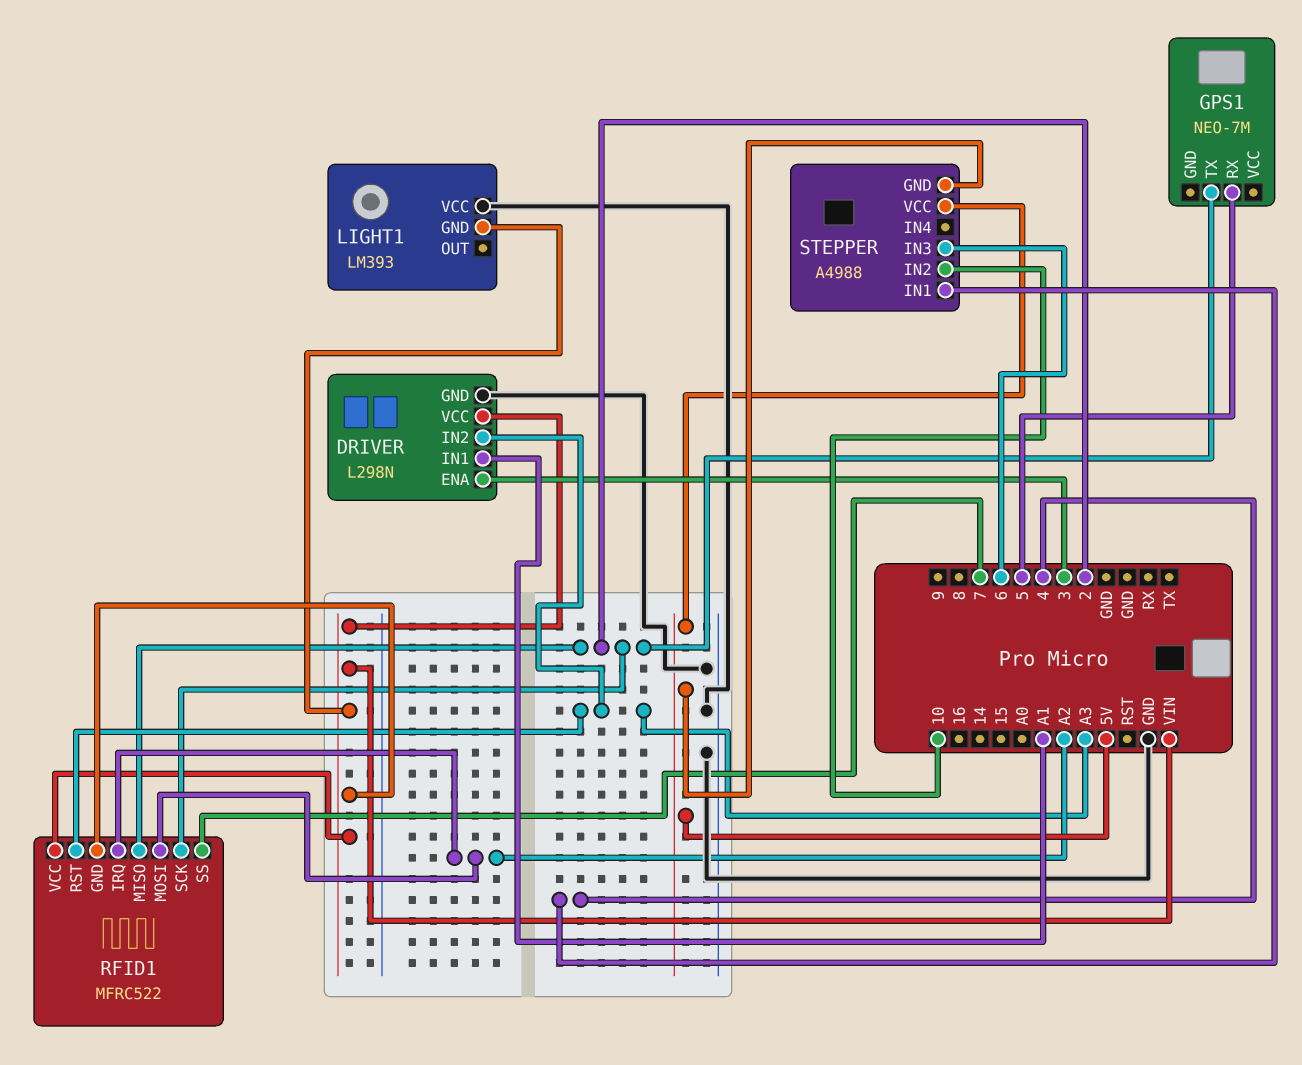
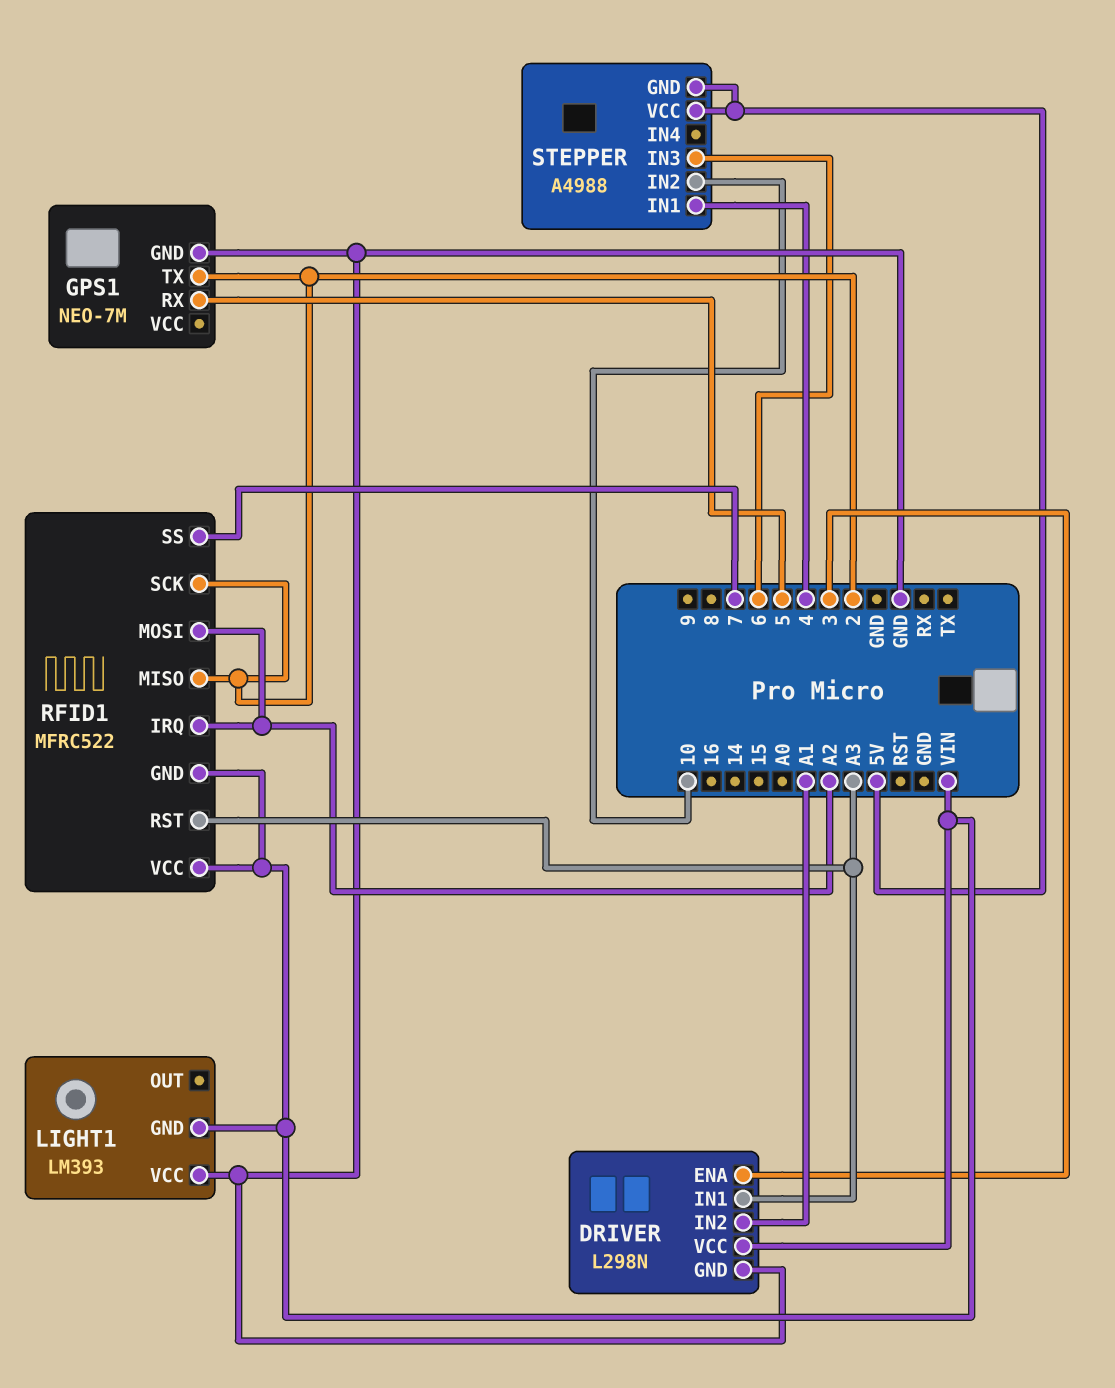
DRIVER pin IN1: A1 -> A3
DRIVER pin IN2: A3 -> A1
GPS1 pin GND: none -> GND

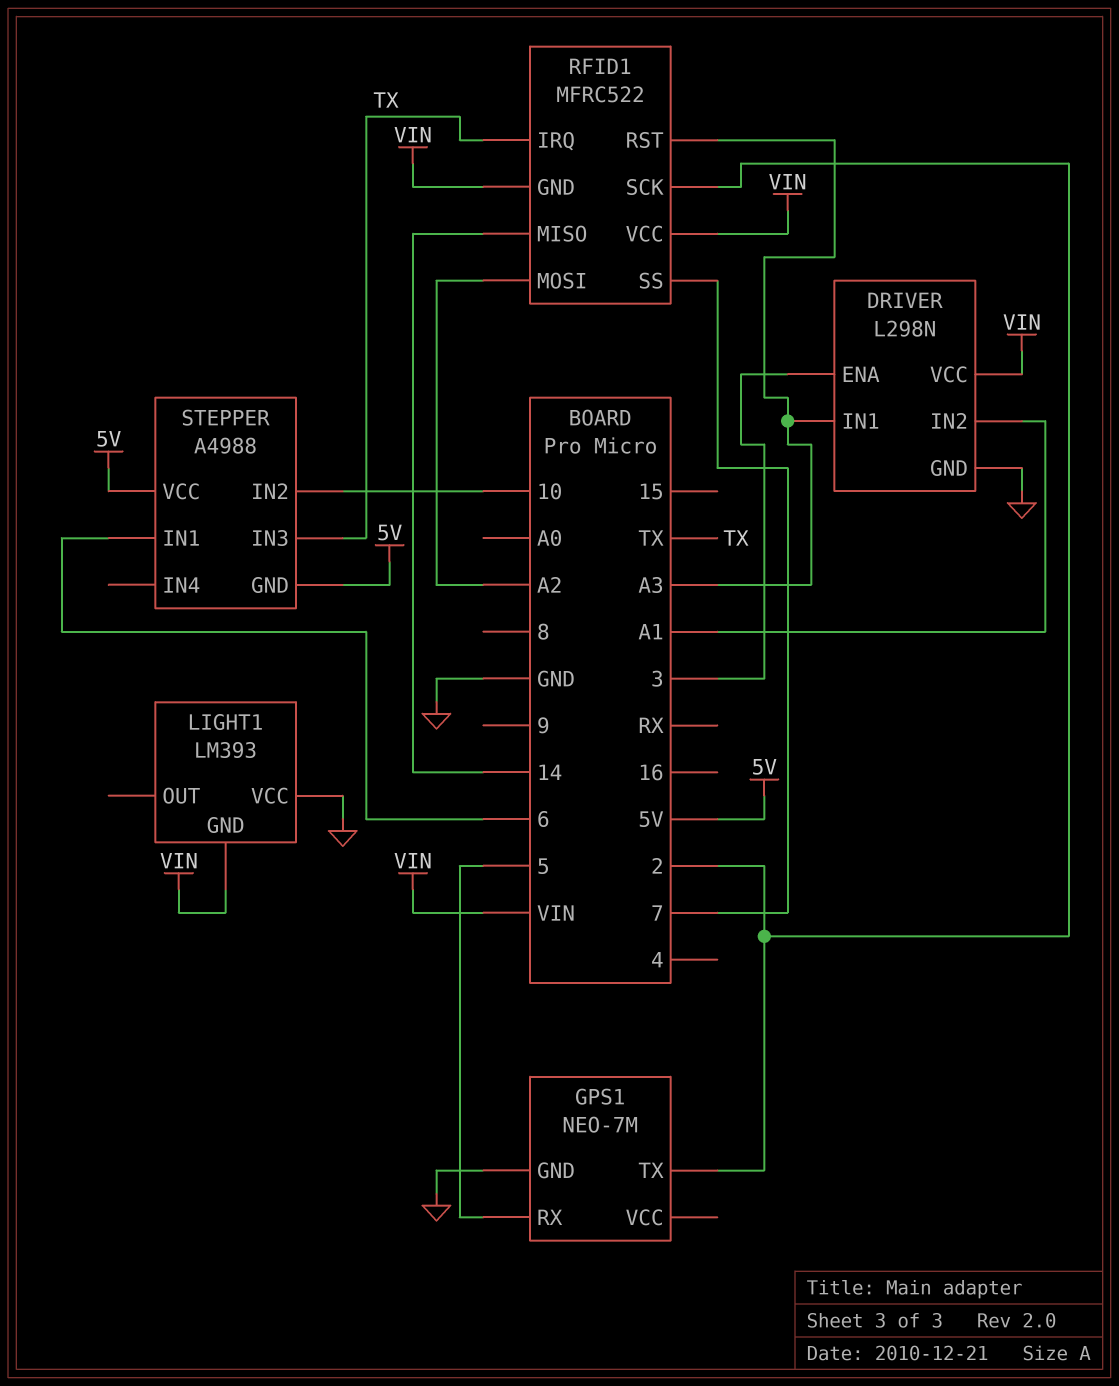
RFID1 pin IRQ: A2 -> TX
RFID1 pin MISO: 2 -> 14
STEPPER pin IN1: 4 -> 6
STEPPER pin IN3: 6 -> TX

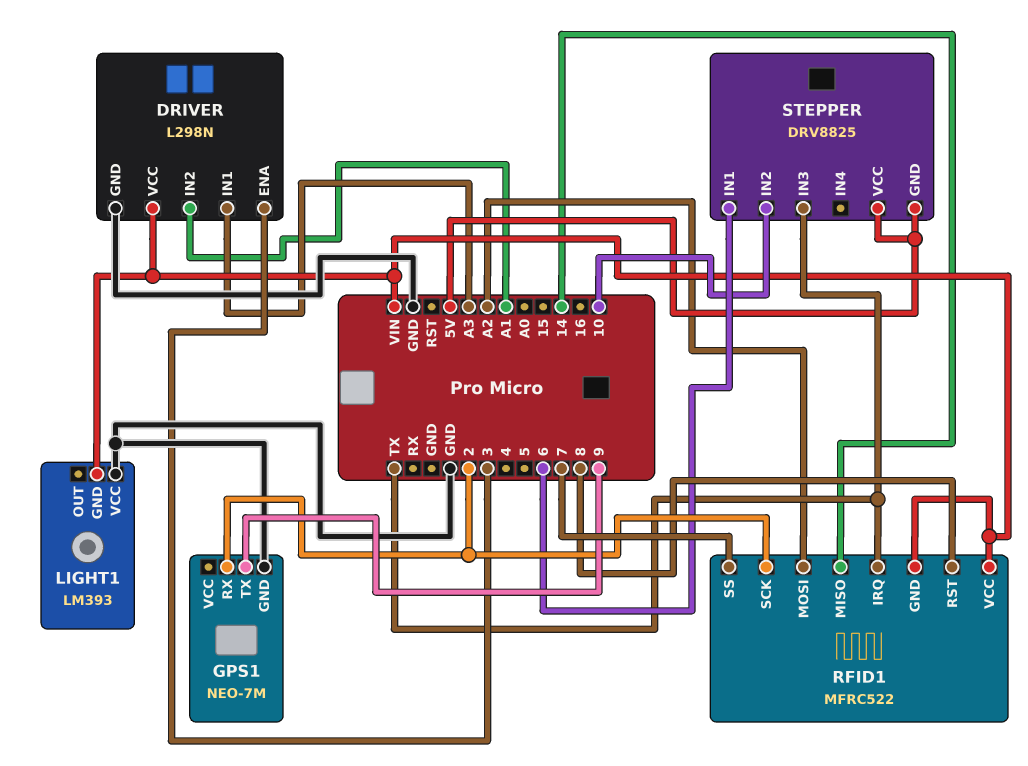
GPS1 pin RX: 5 -> 2
GPS1 pin TX: 2 -> 9
RFID1 pin RST: A3 -> 8
STEPPER: A4988 -> DRV8825

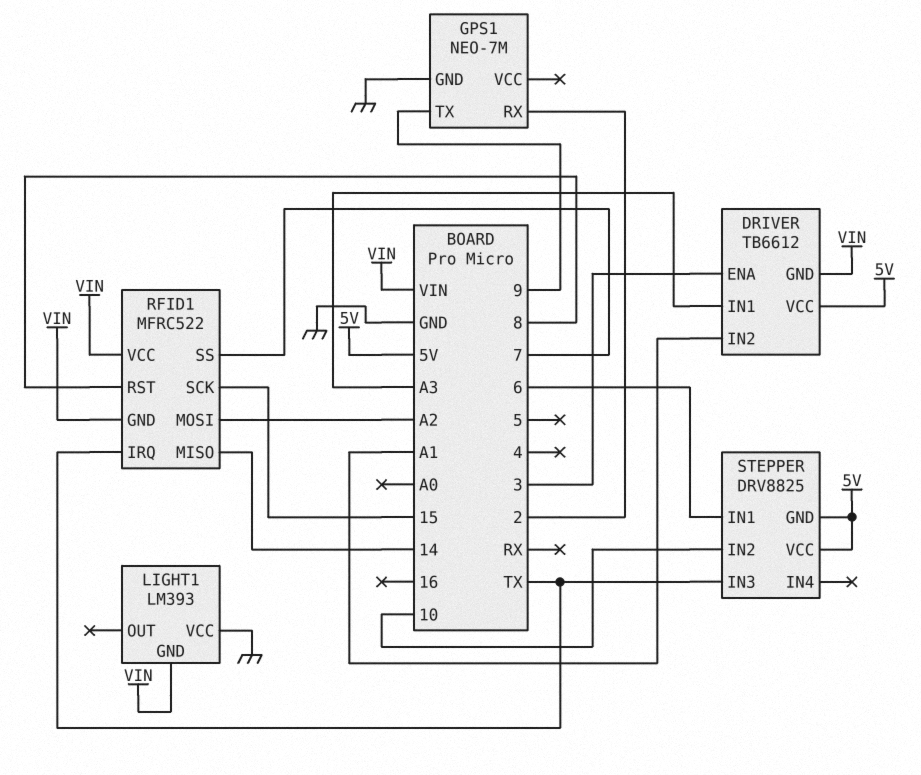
DRIVER: L298N -> TB6612
DRIVER pin GND: GND -> VIN
DRIVER pin VCC: VIN -> 5V
RFID1 pin SCK: 2 -> 15

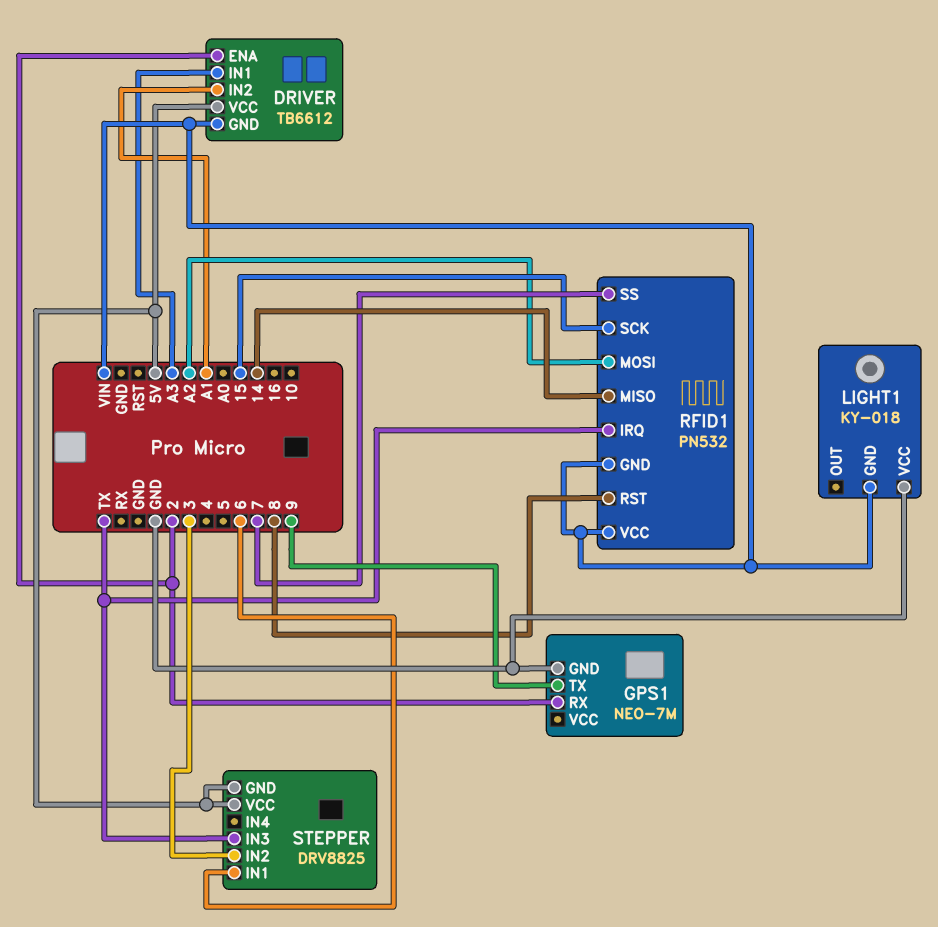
DRIVER pin ENA: 3 -> 2
LIGHT1: LM393 -> KY-018
RFID1: MFRC522 -> PN532
STEPPER pin IN2: 10 -> 3

